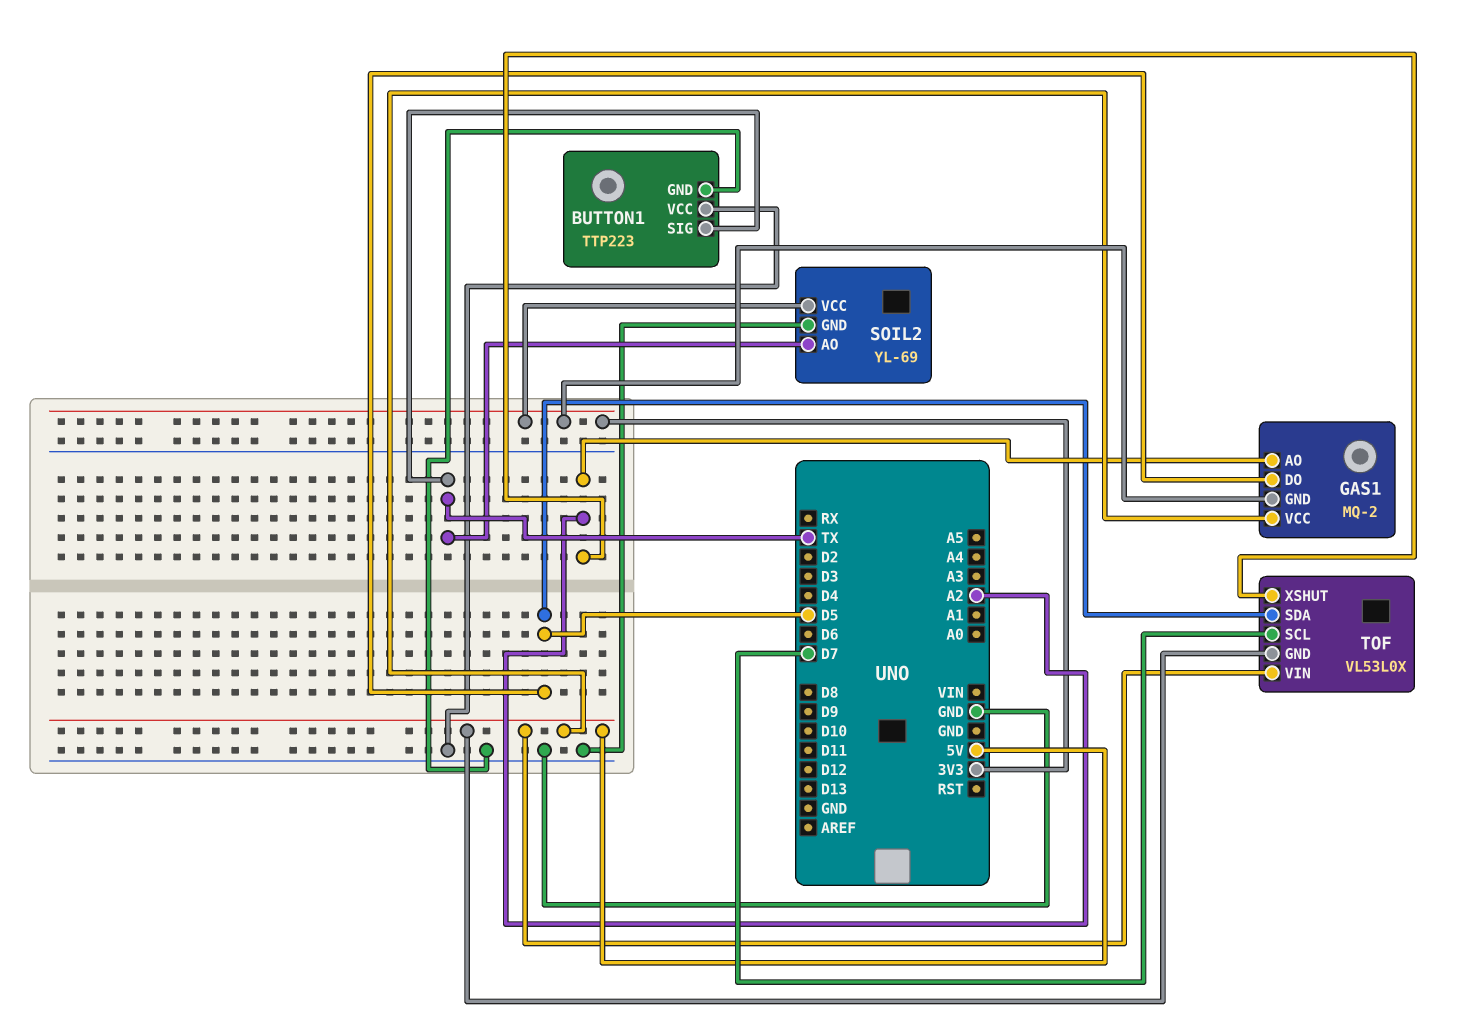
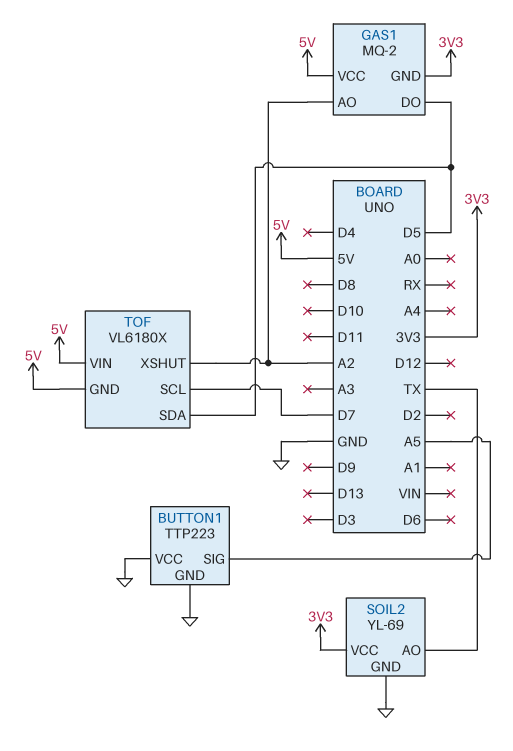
BUTTON1 pin SIG: TX -> A5
TOF: VL53L0X -> VL6180X

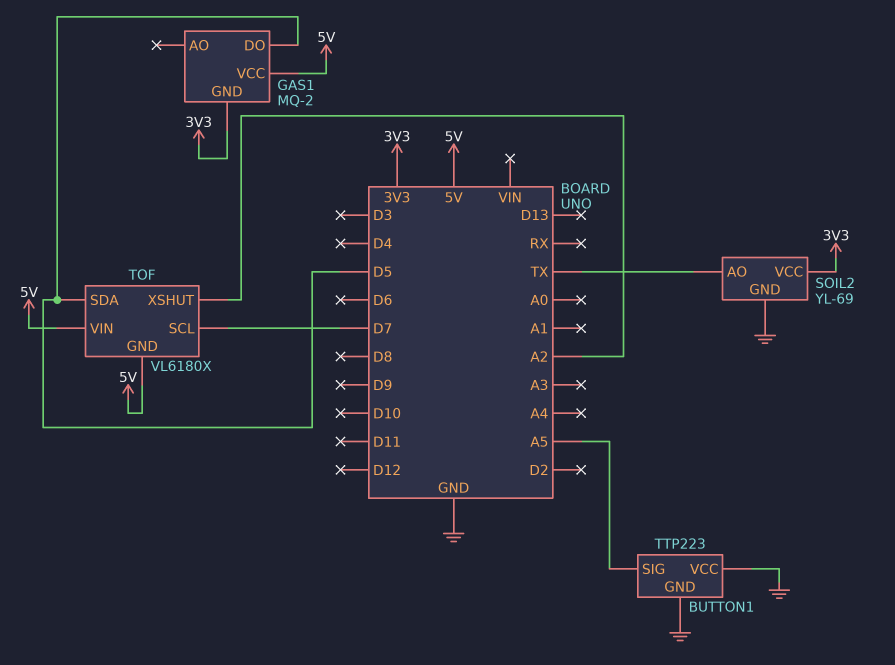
GAS1 pin AO: A2 -> none

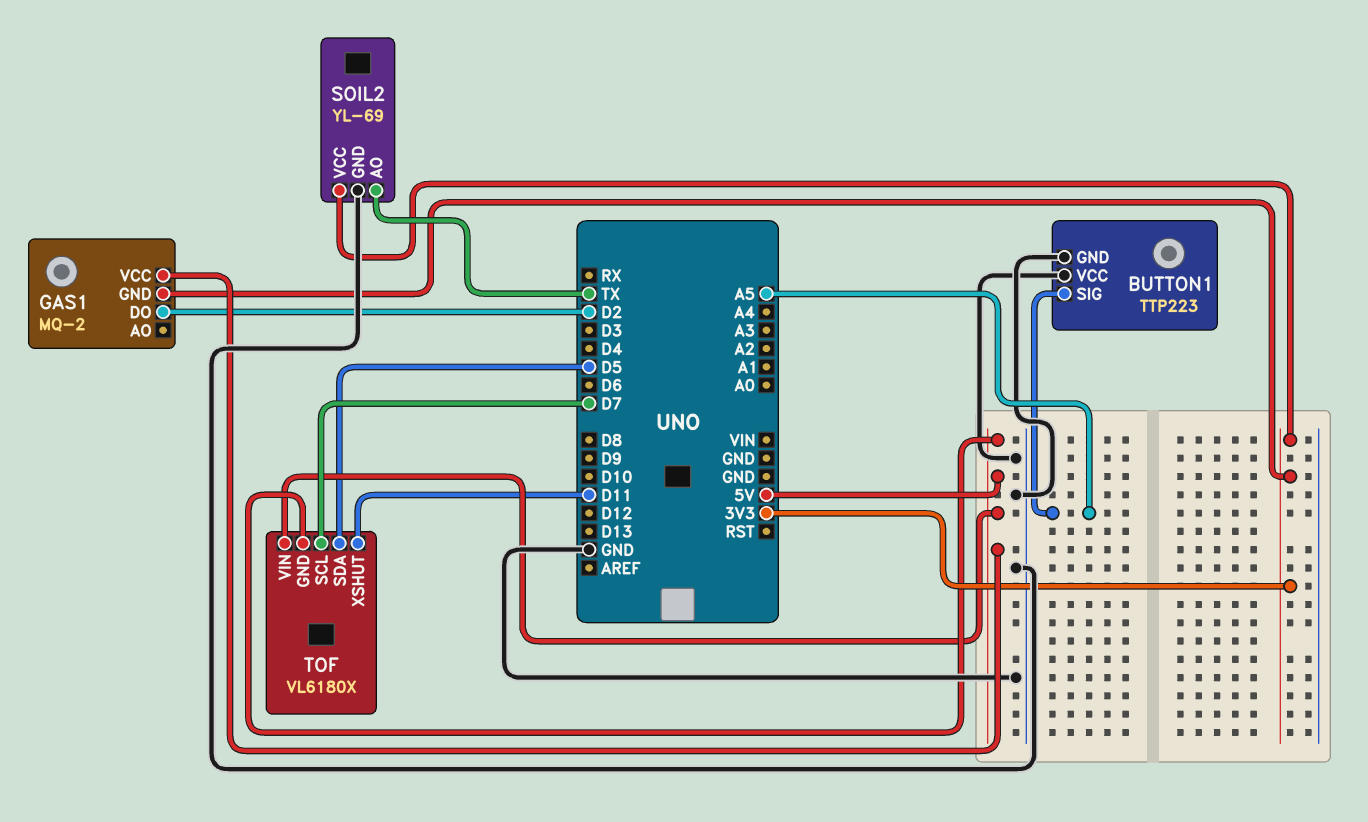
GAS1 pin DO: D5 -> D2
TOF pin XSHUT: A2 -> D11

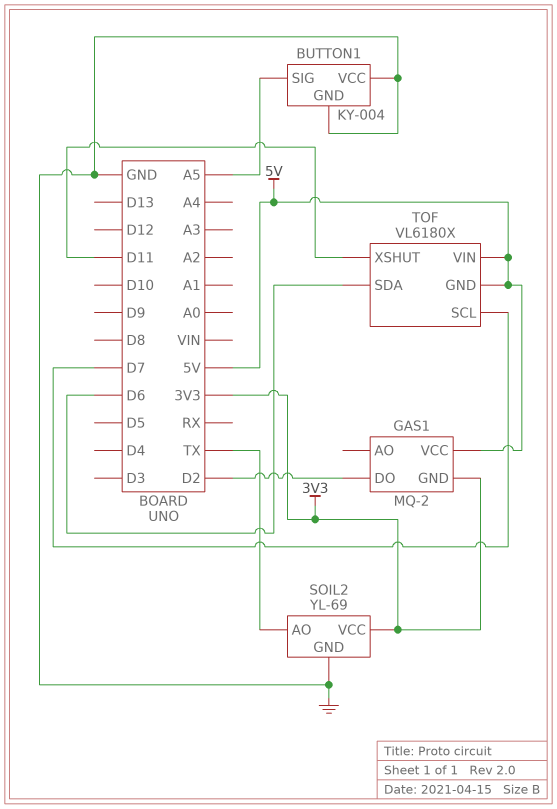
BUTTON1: TTP223 -> KY-004
TOF pin SDA: D5 -> D6

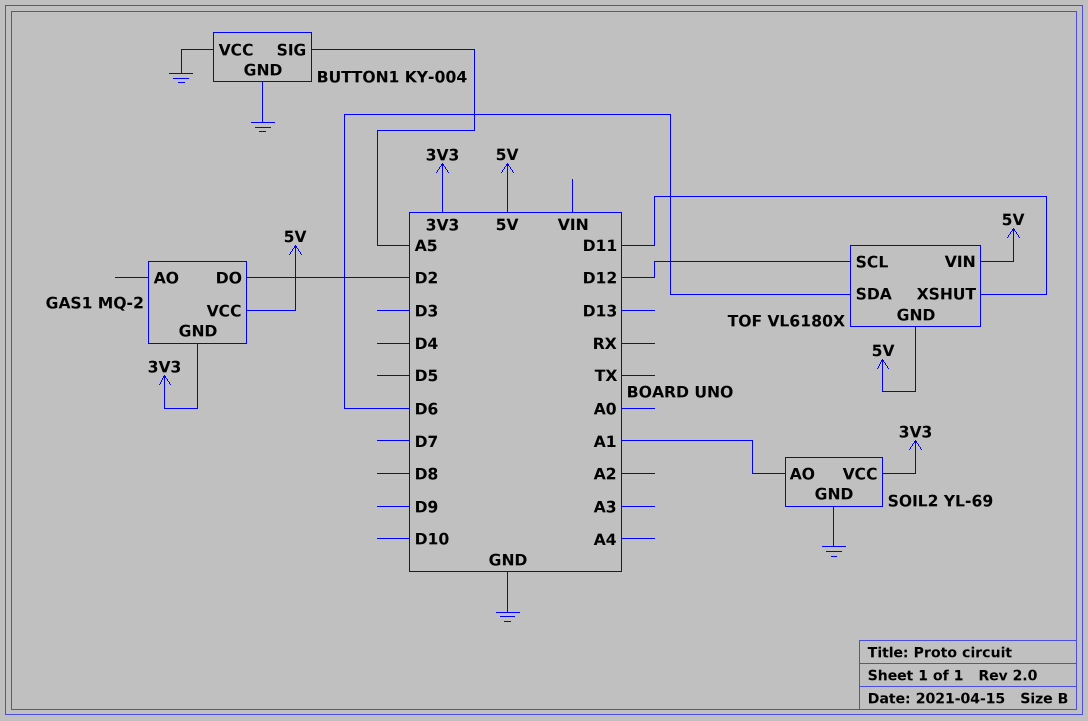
SOIL2 pin AO: TX -> A1
TOF pin SCL: D7 -> D12

